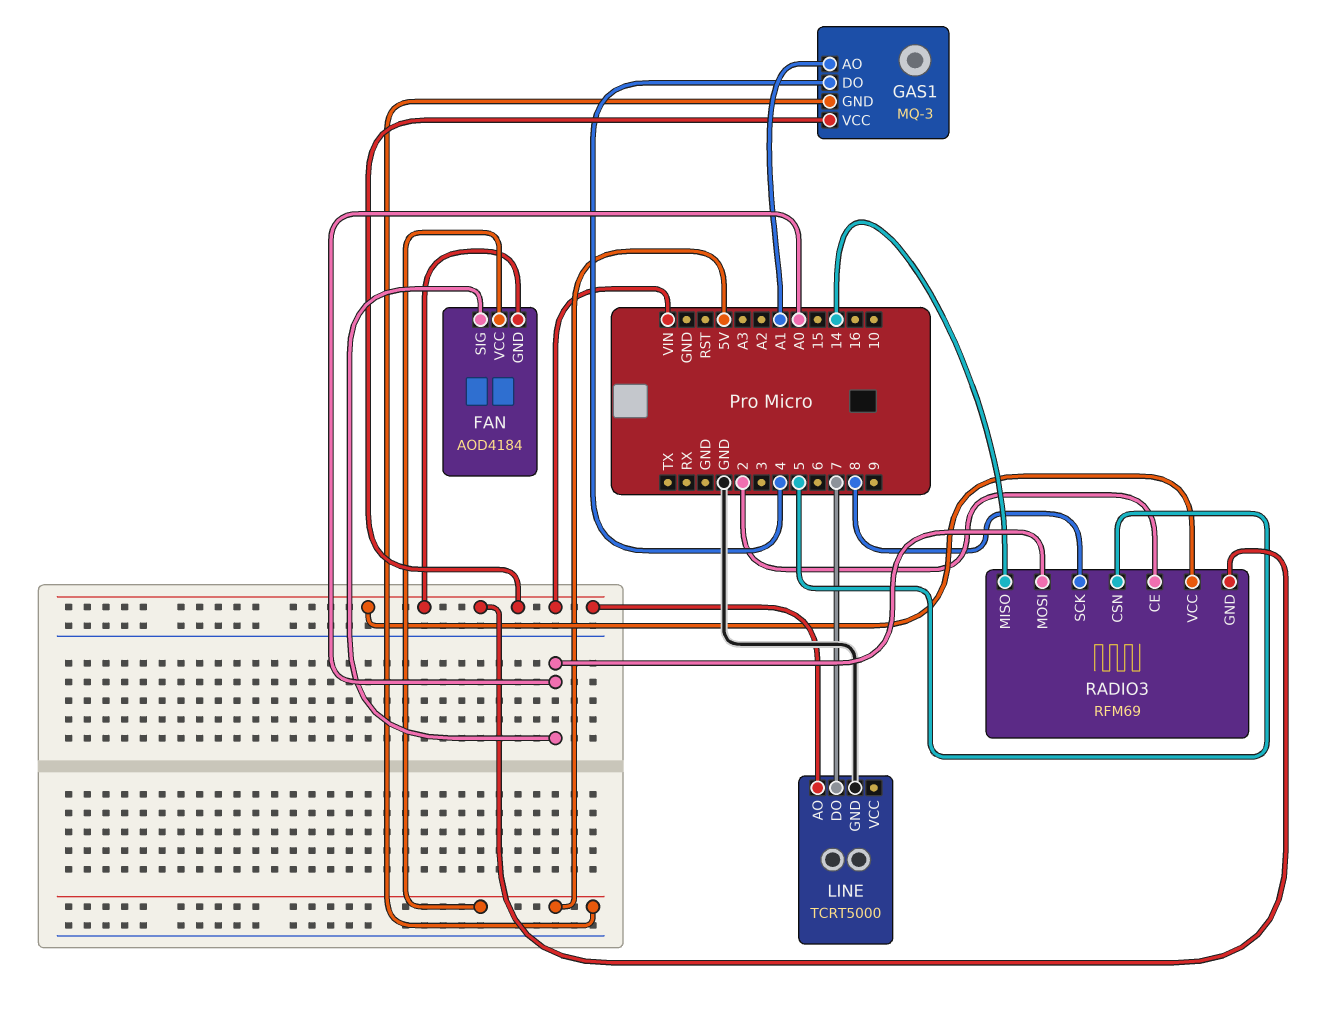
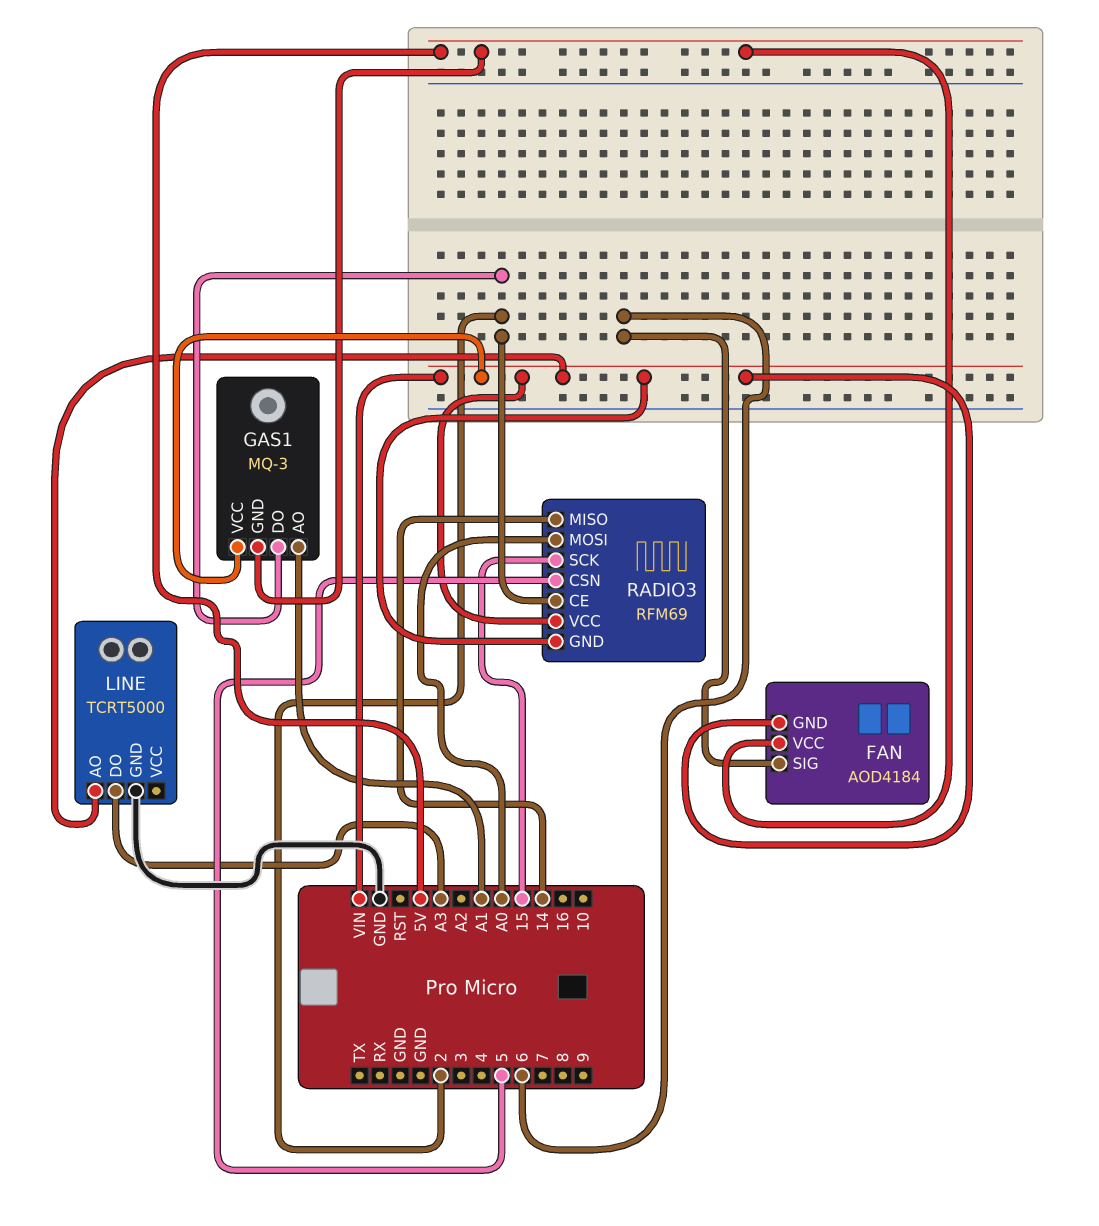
FAN pin SIG: A0 -> 6
GAS1 pin DO: 4 -> 2
LINE pin DO: 7 -> A3
RADIO3 pin SCK: 8 -> 15

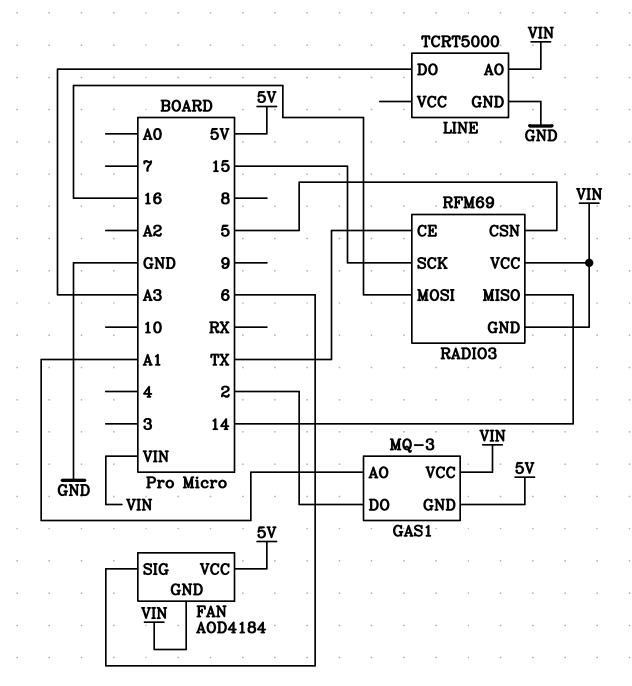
RADIO3 pin CE: 2 -> TX
RADIO3 pin MOSI: A0 -> 16

